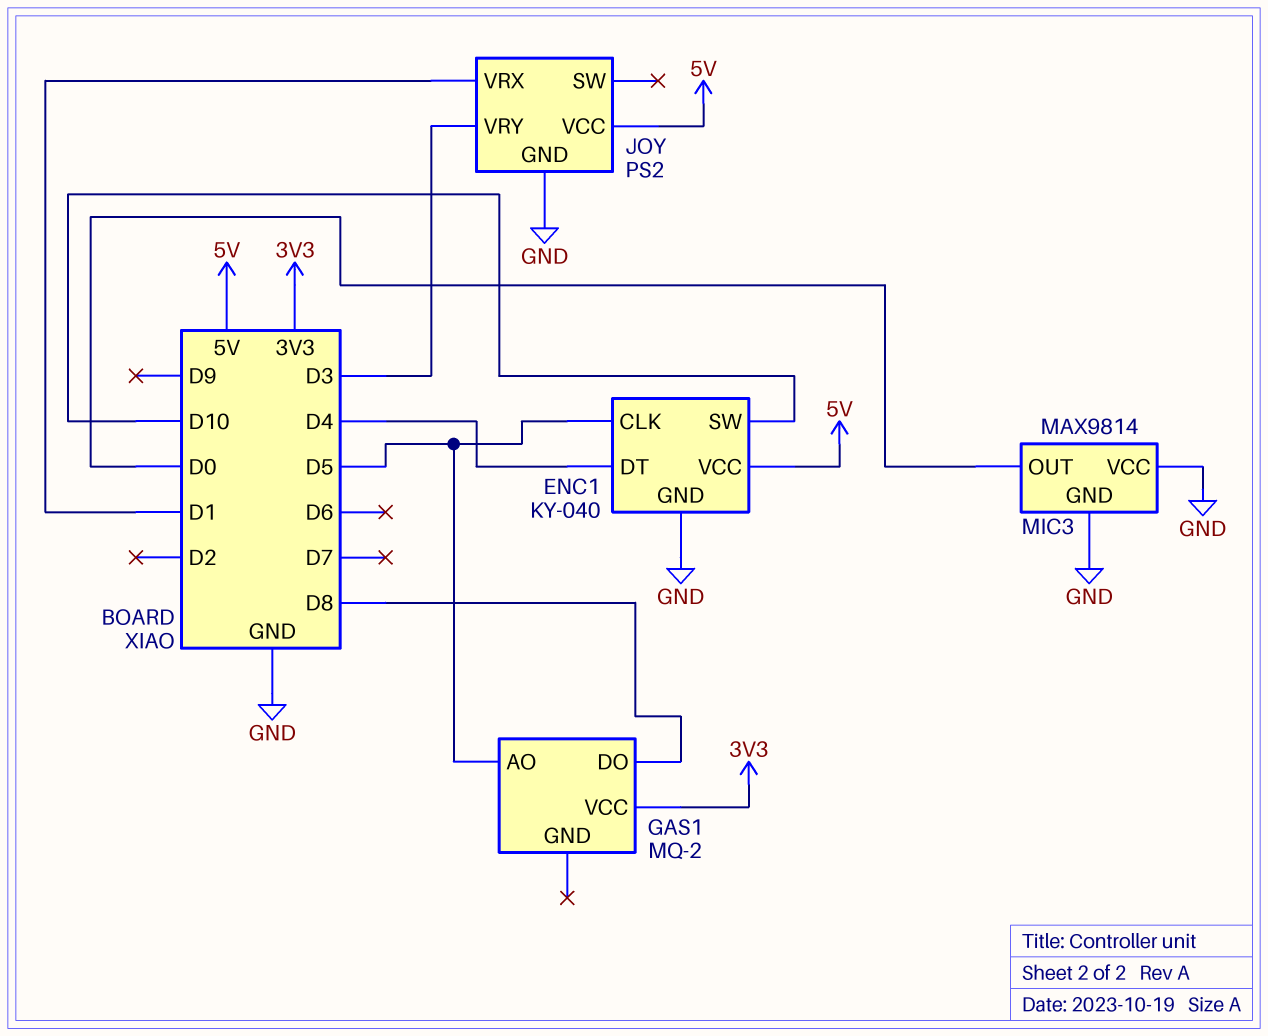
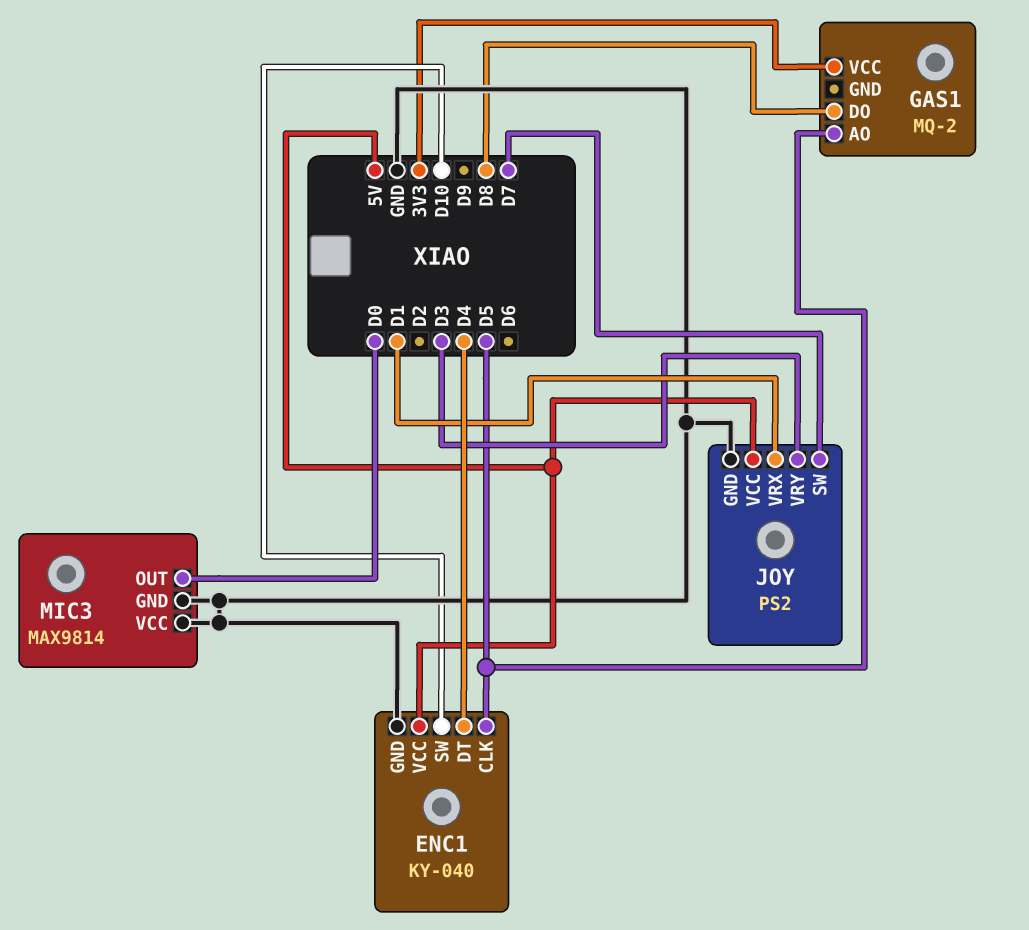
JOY pin SW: none -> D7

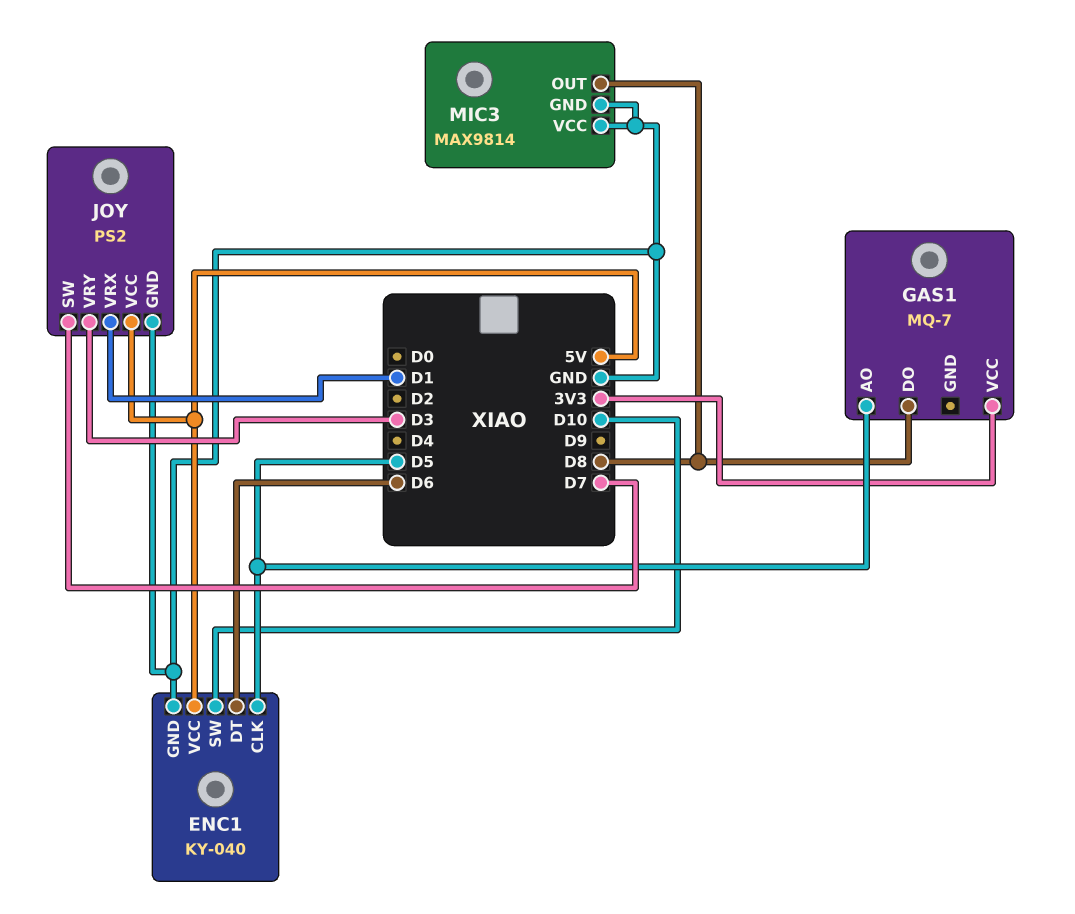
ENC1 pin DT: D4 -> D6
GAS1: MQ-2 -> MQ-7
MIC3 pin OUT: D0 -> D8

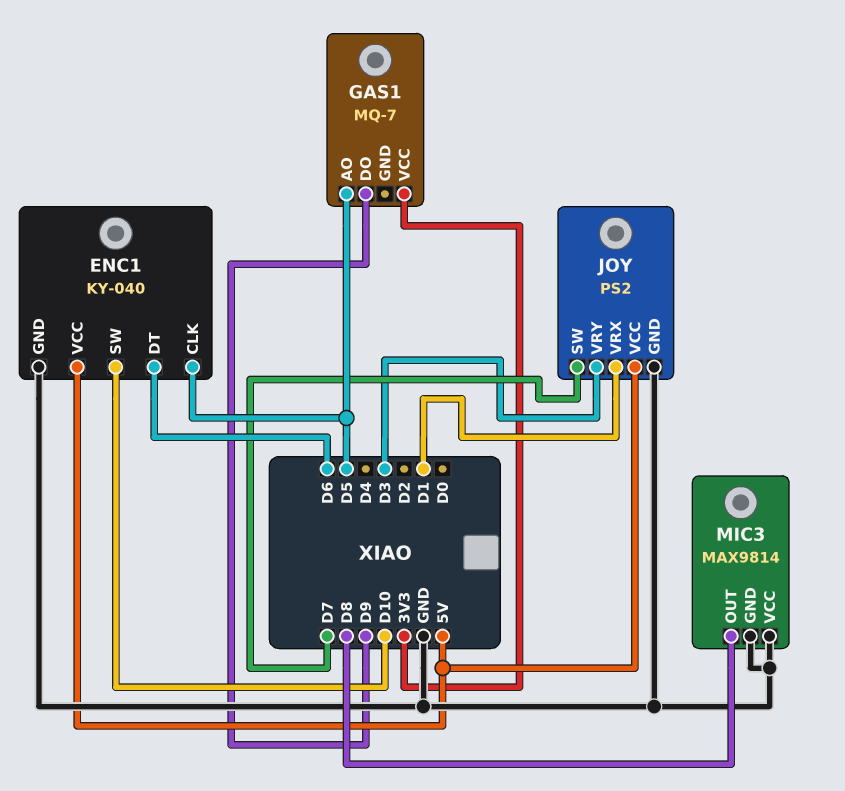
GAS1 pin DO: D8 -> D9

